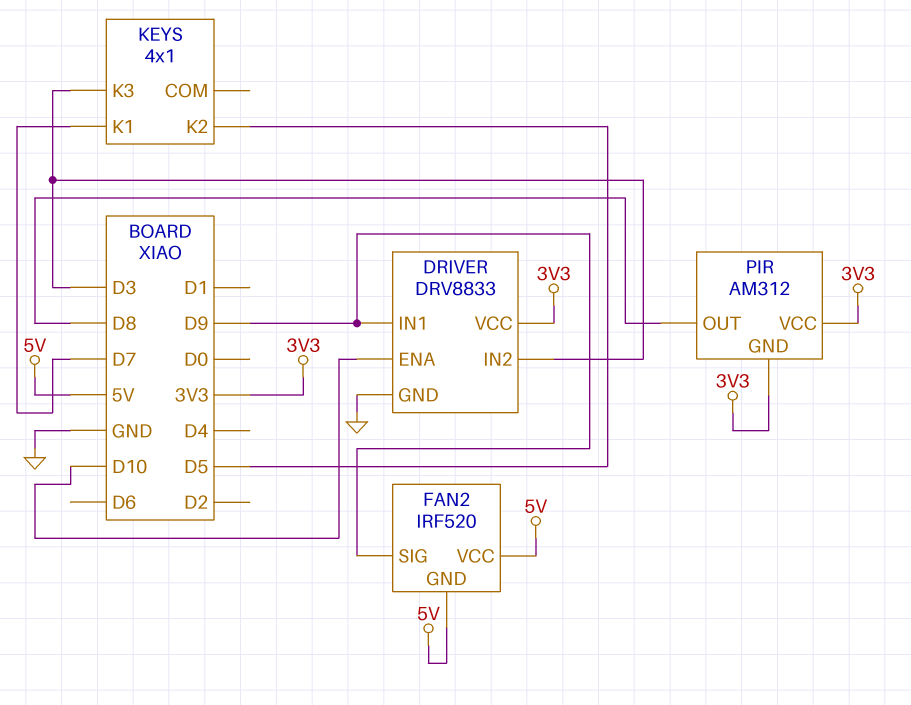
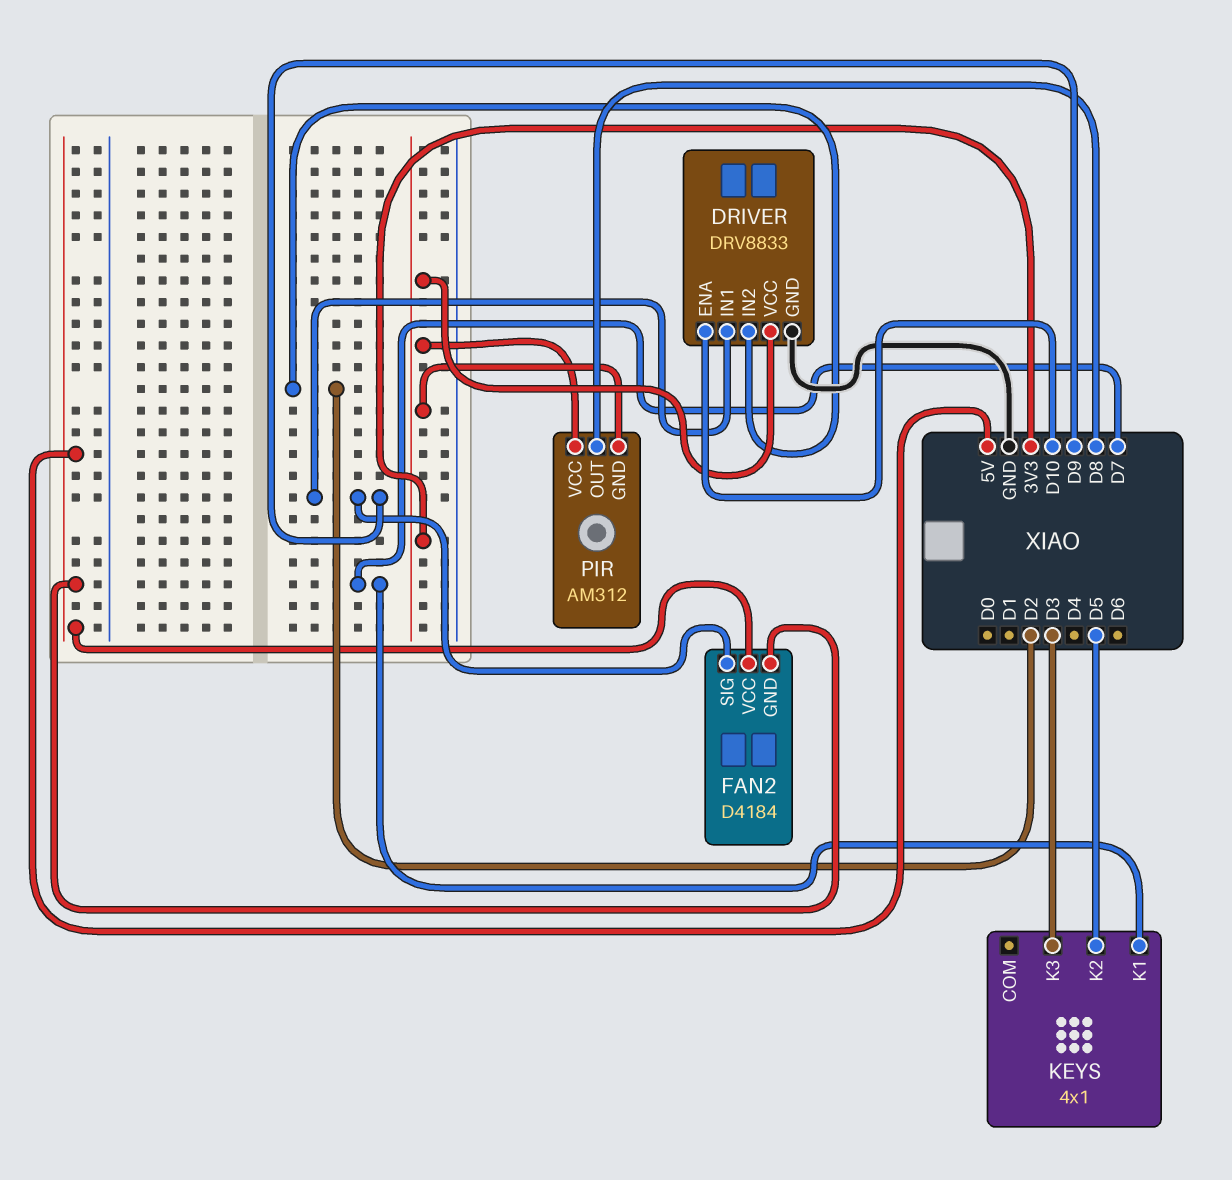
DRIVER pin IN2: D3 -> D2
FAN2: IRF520 -> D4184

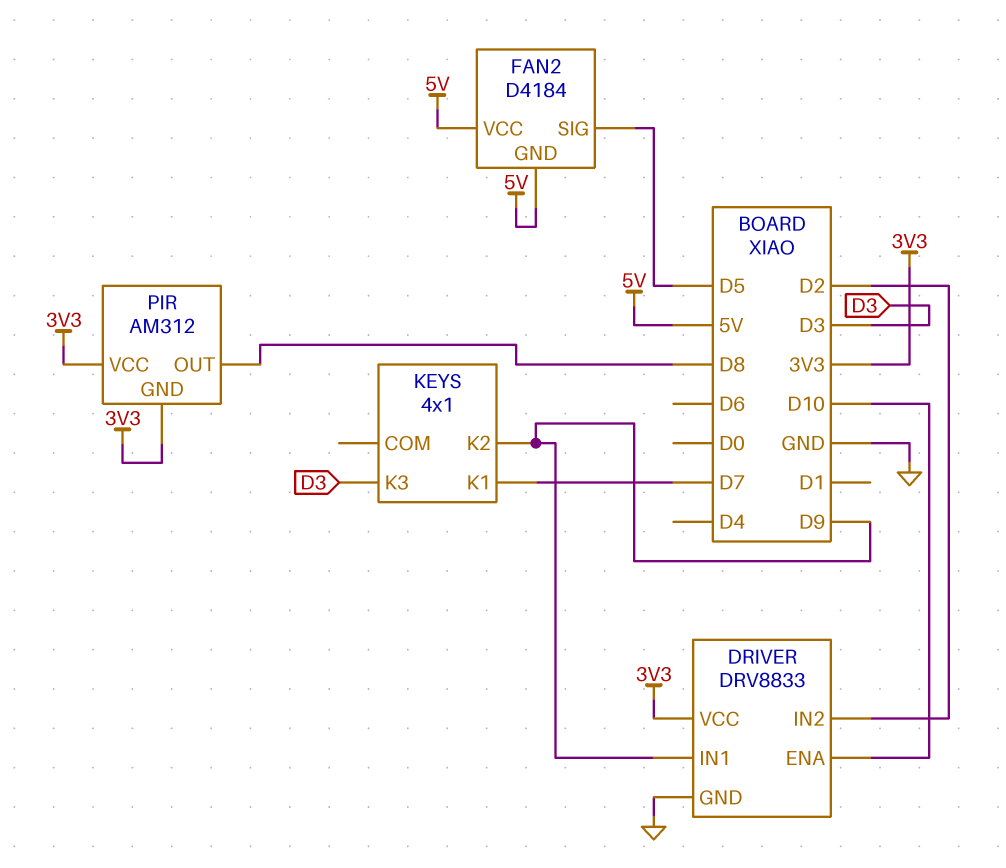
FAN2 pin SIG: D9 -> D5
KEYS pin K2: D5 -> D9

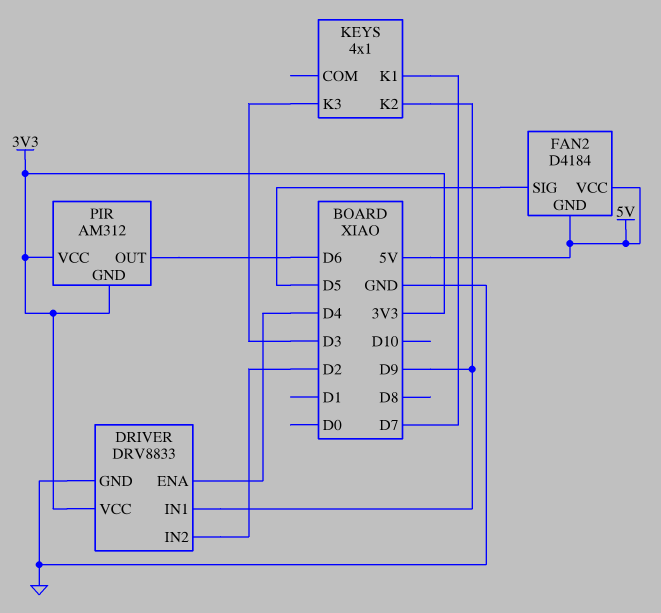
DRIVER pin ENA: D10 -> D4
PIR pin OUT: D8 -> D6

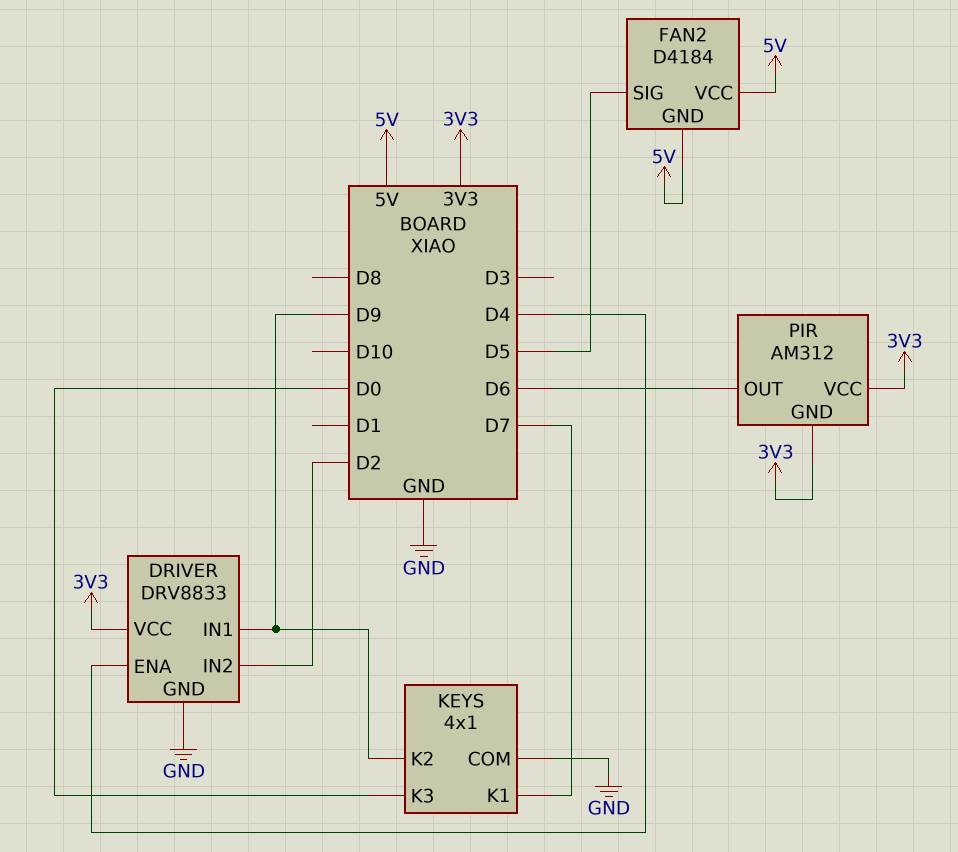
KEYS pin COM: none -> GND
KEYS pin K3: D3 -> D0

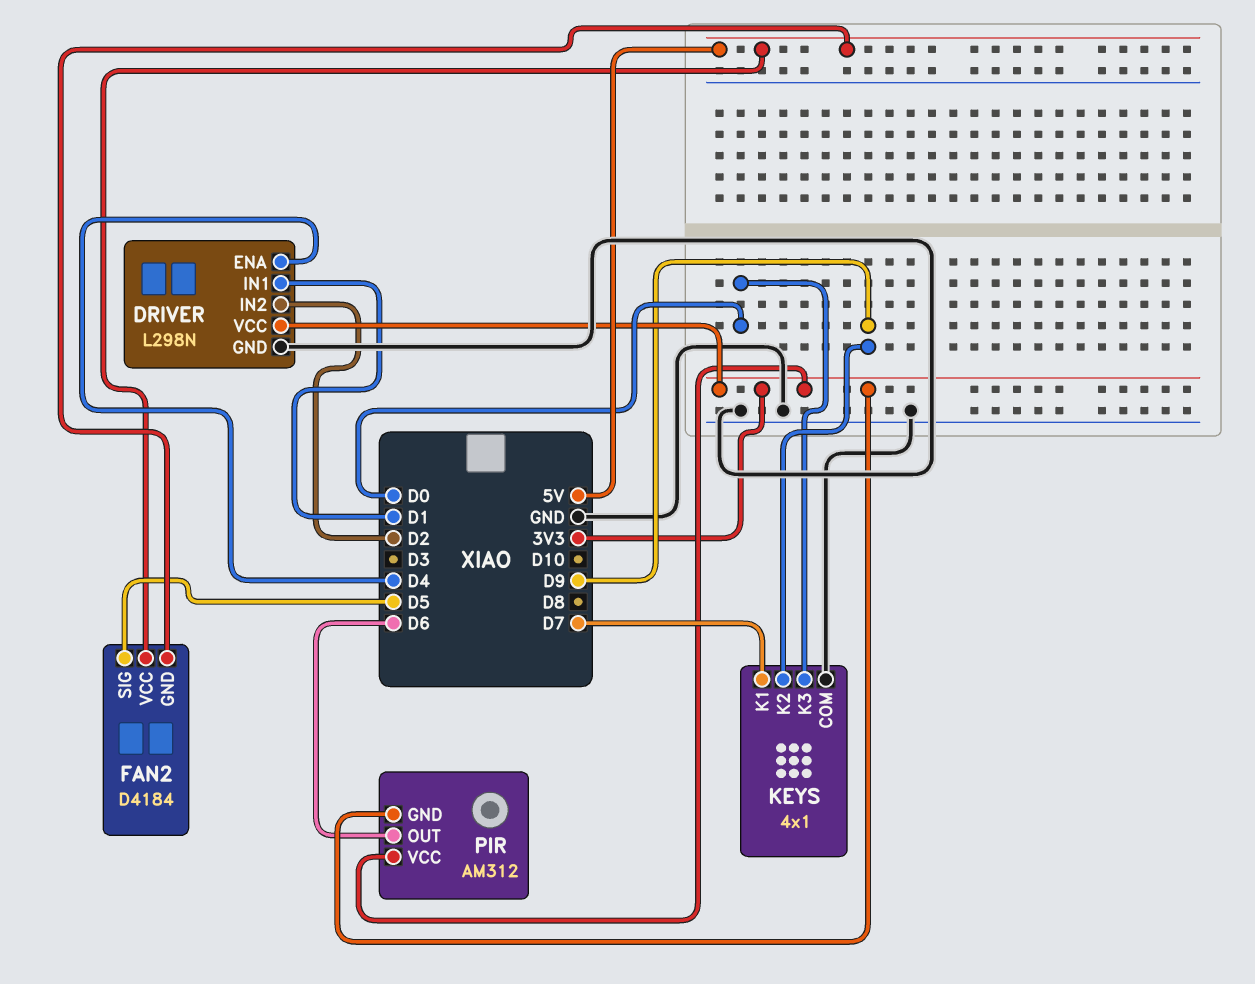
DRIVER: DRV8833 -> L298N
DRIVER pin IN1: D9 -> D1

